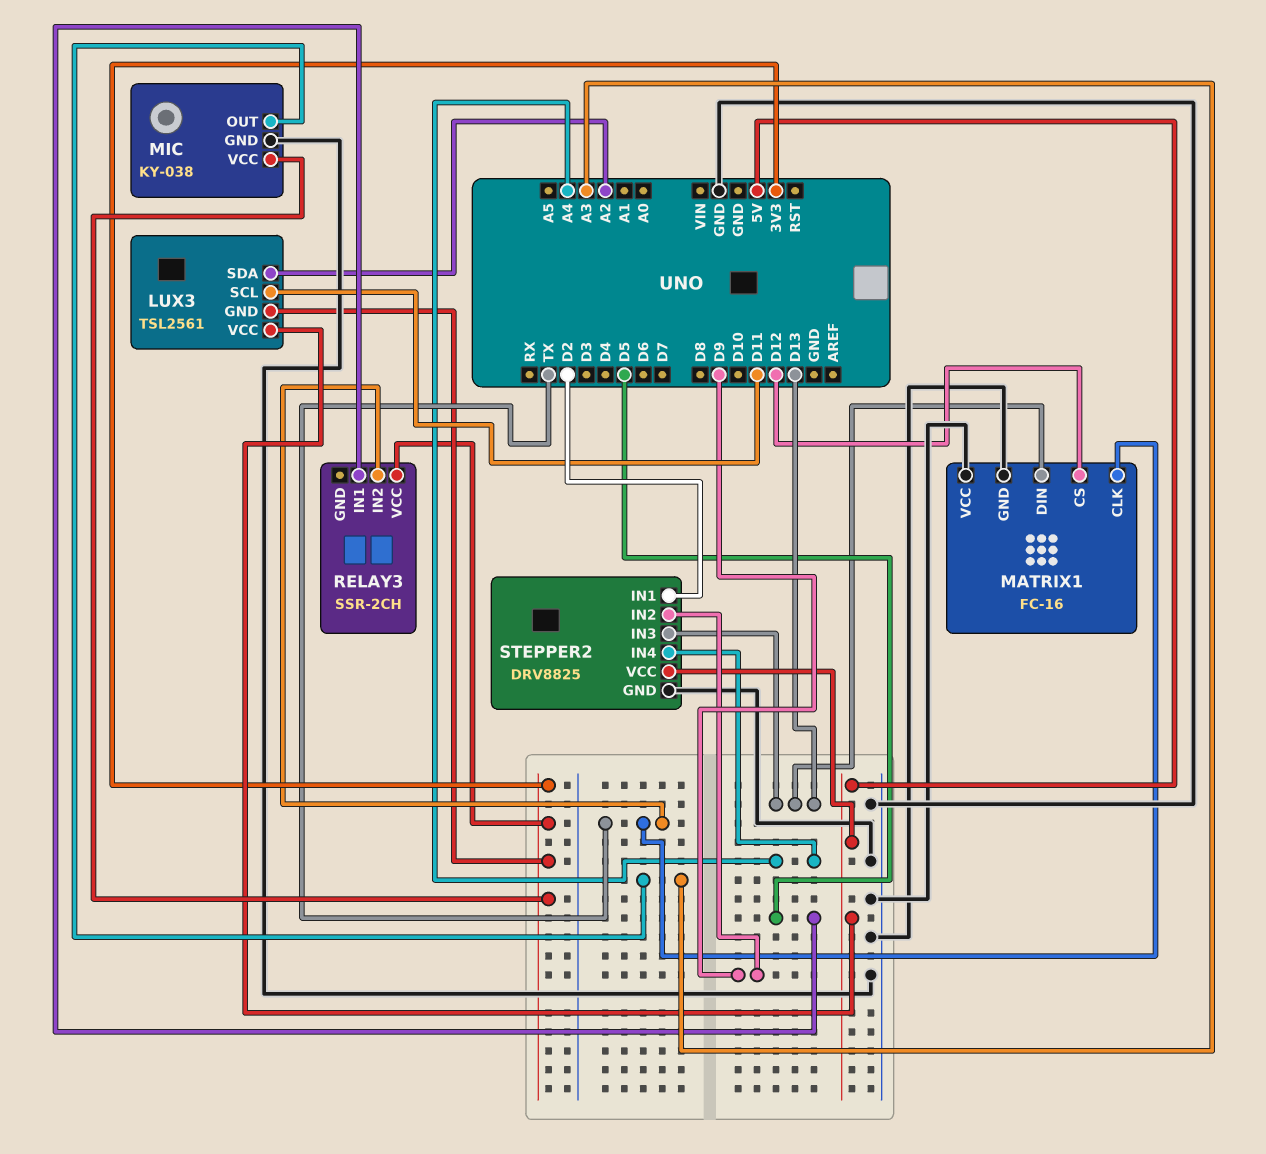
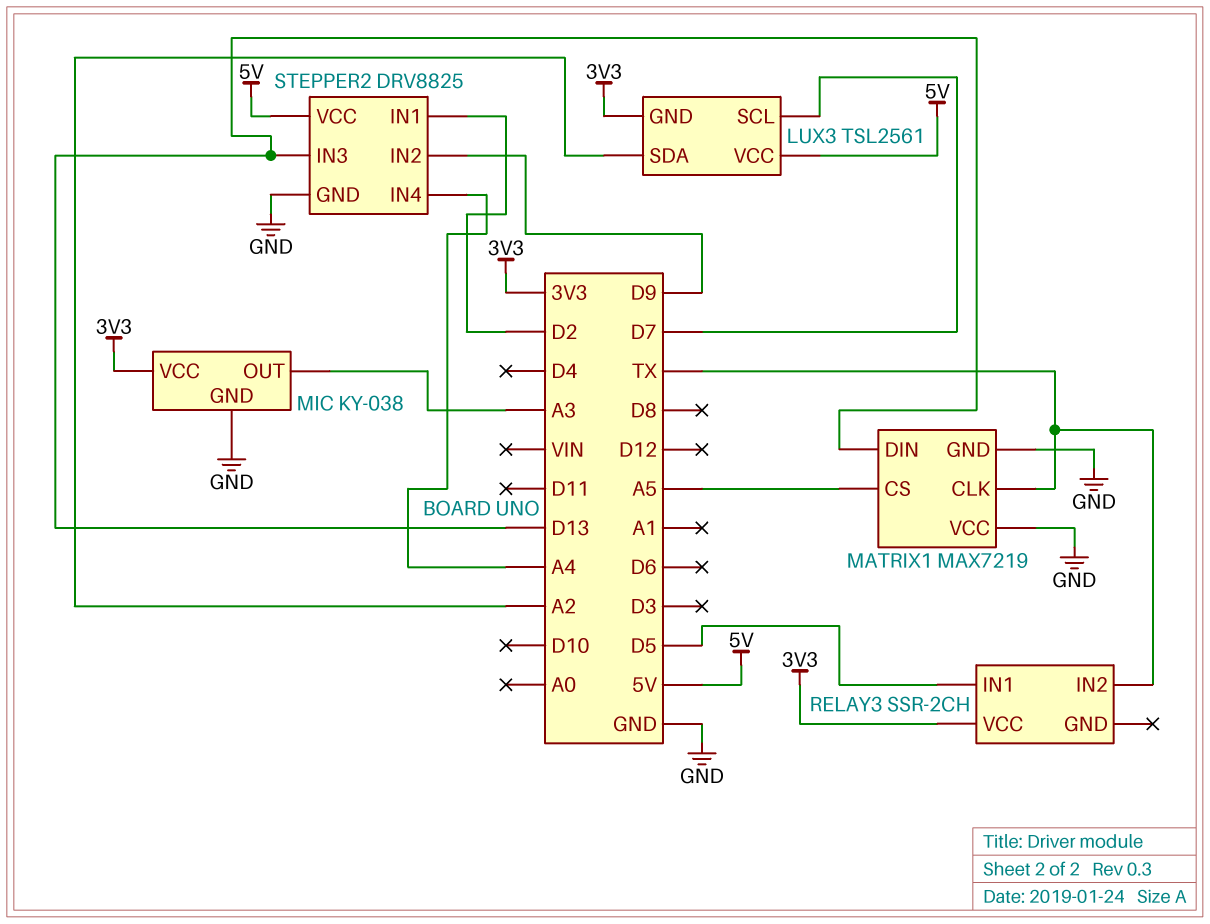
LUX3 pin SCL: D11 -> D7
MATRIX1: FC-16 -> MAX7219
MATRIX1 pin CS: D12 -> A5

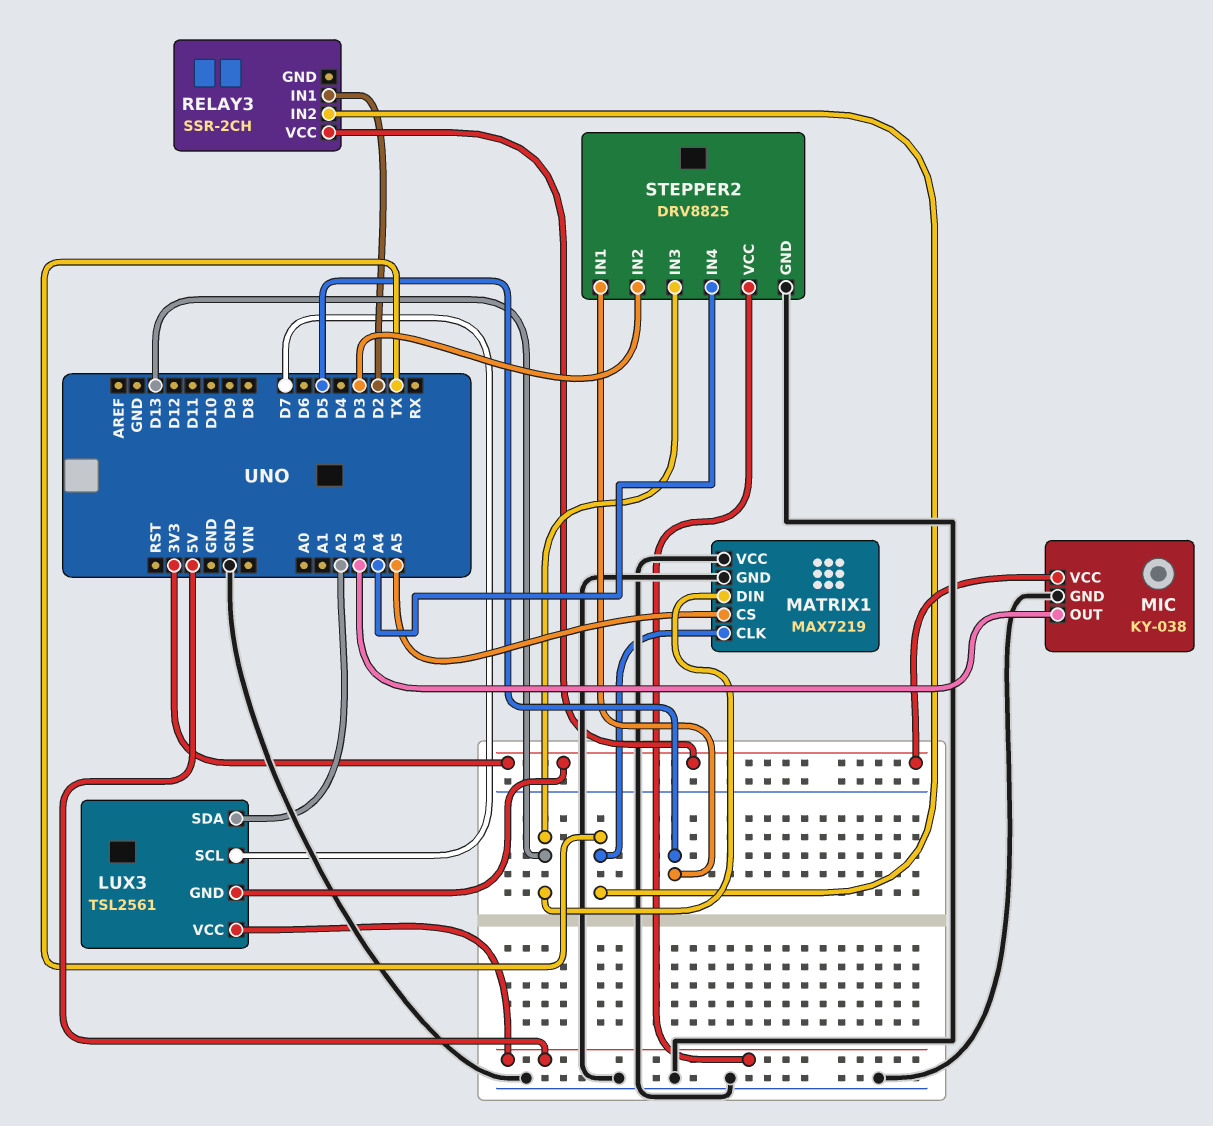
RELAY3 pin IN1: D5 -> D2
STEPPER2 pin IN1: D2 -> D5
STEPPER2 pin IN2: D9 -> D3

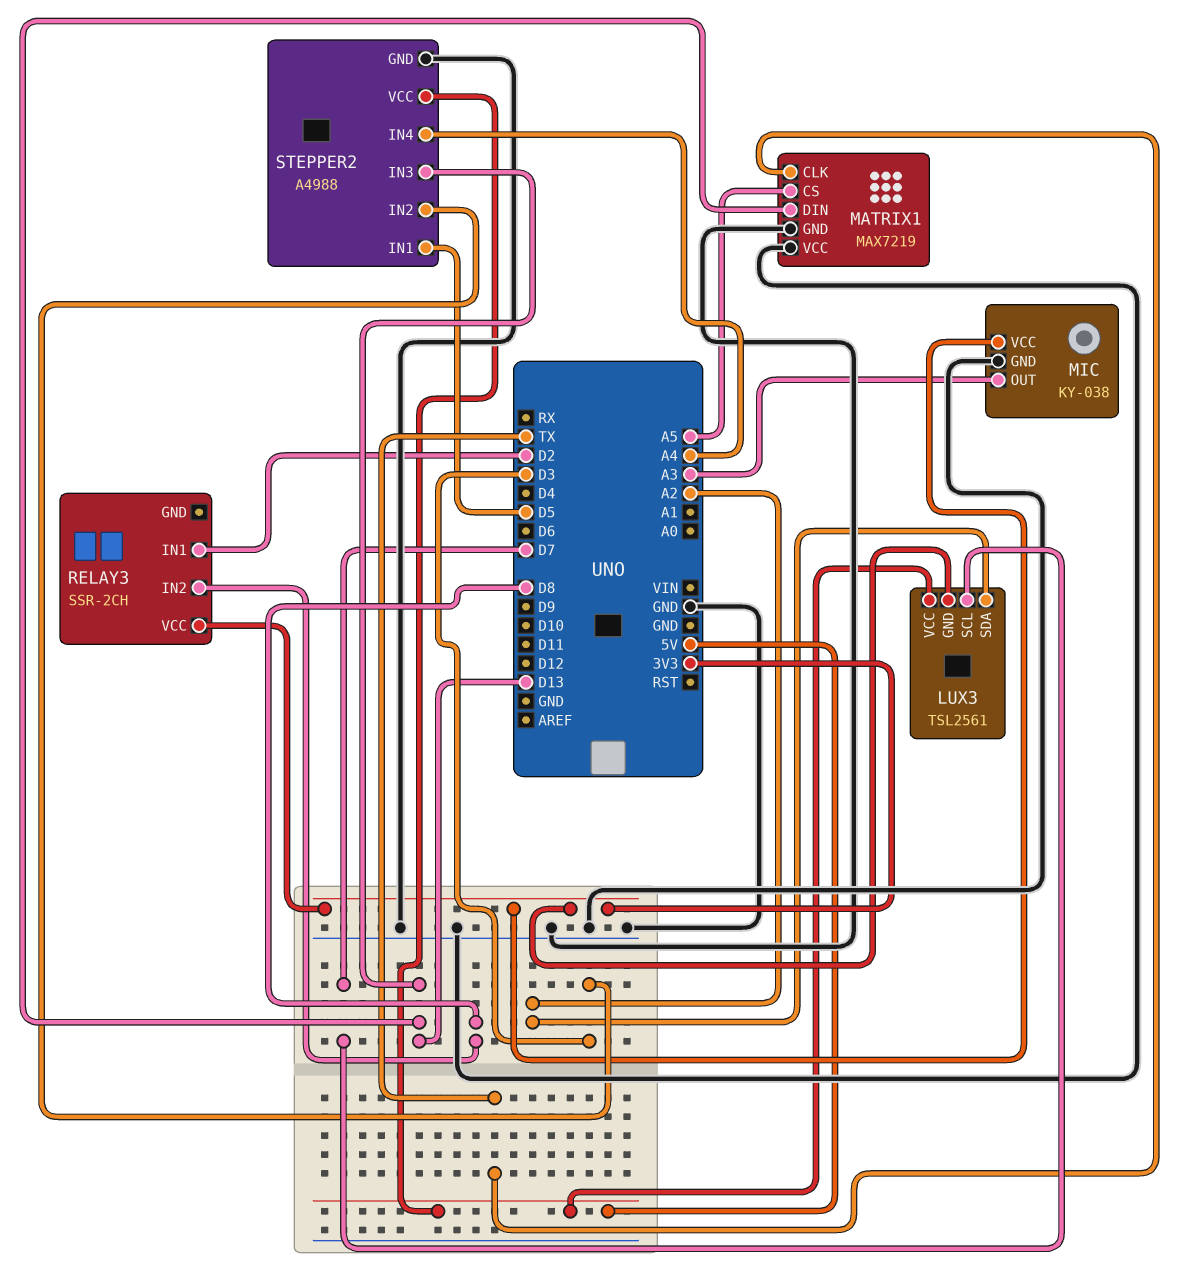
RELAY3 pin IN2: TX -> D8
STEPPER2: DRV8825 -> A4988

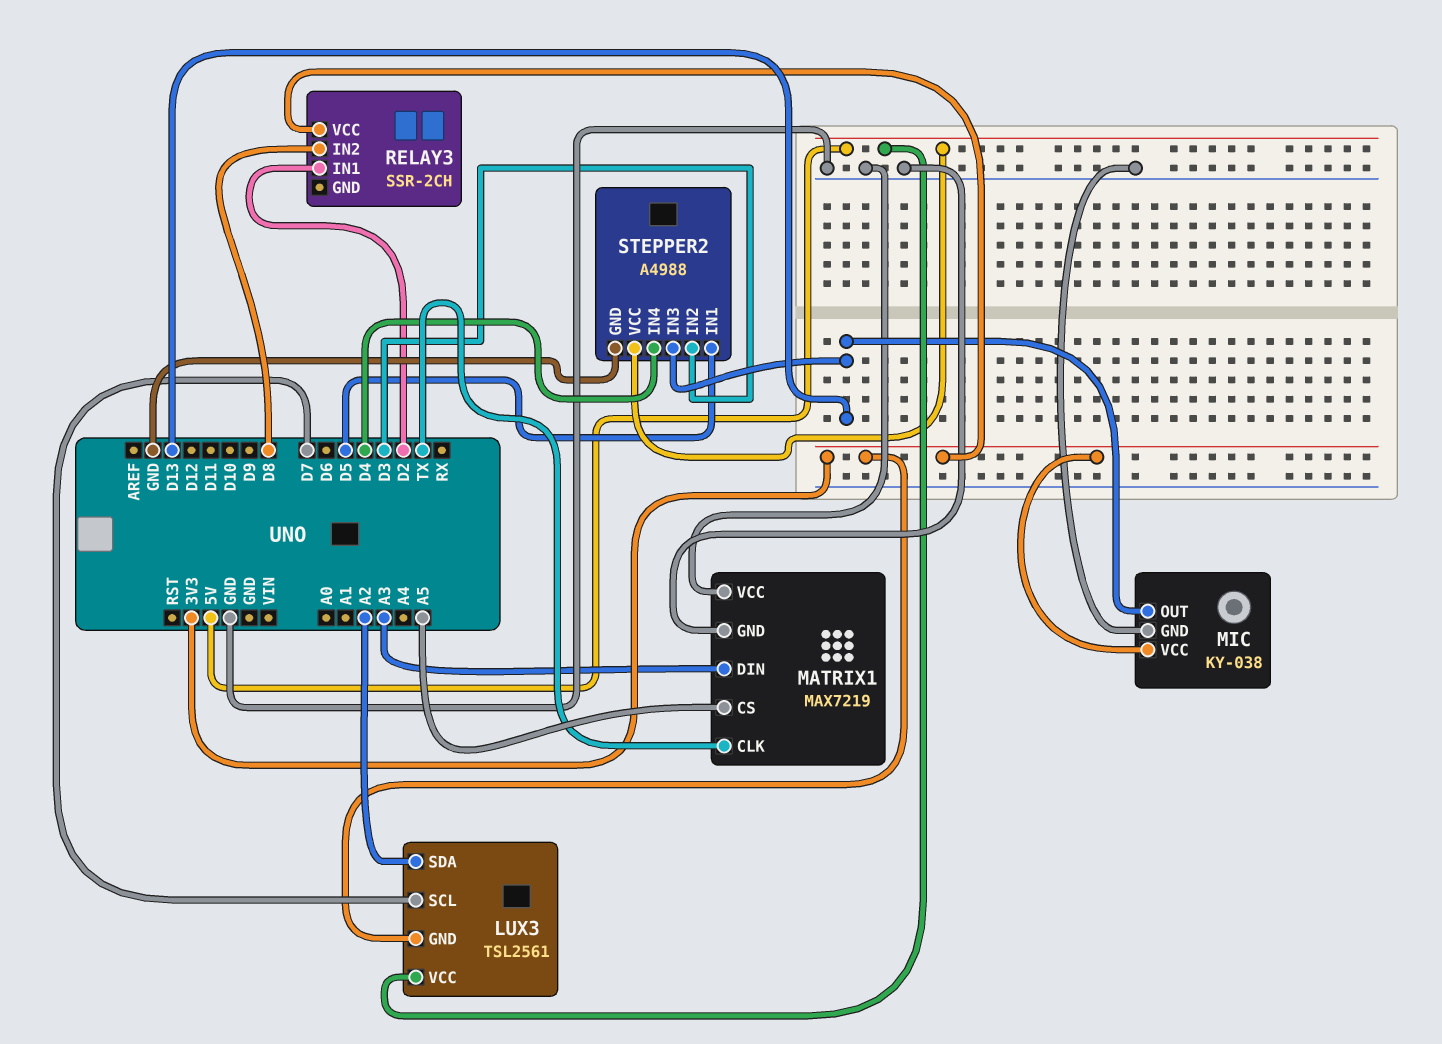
MATRIX1 pin DIN: D13 -> A3
MIC pin OUT: A3 -> D13
STEPPER2 pin IN4: A4 -> D4

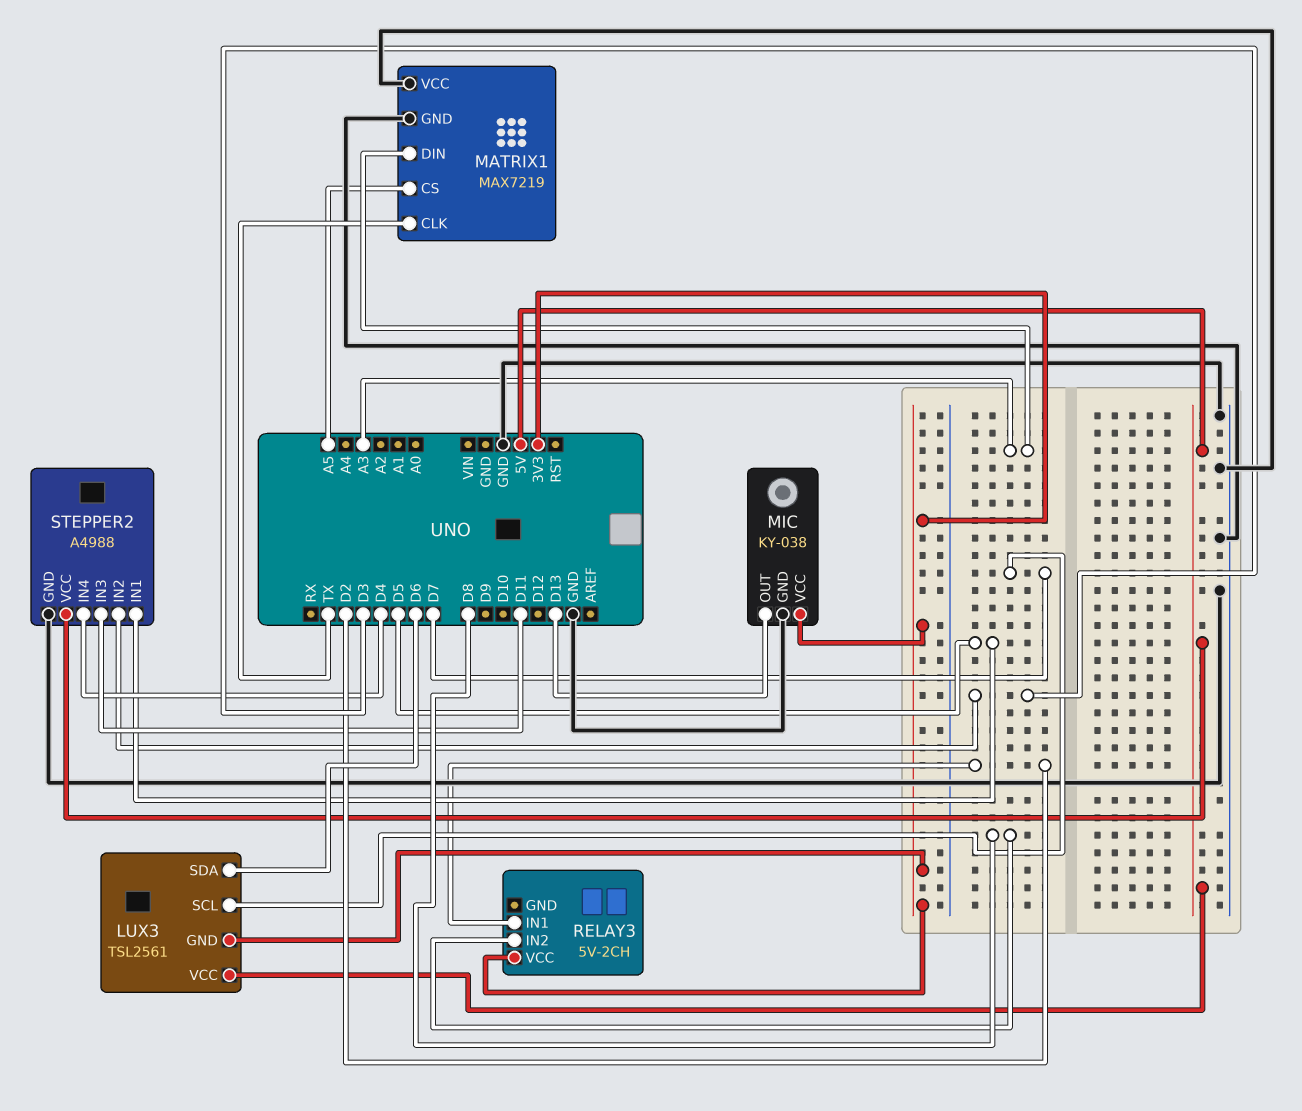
LUX3 pin SDA: A2 -> D6
RELAY3: SSR-2CH -> 5V-2CH
STEPPER2 pin IN3: D13 -> D11

